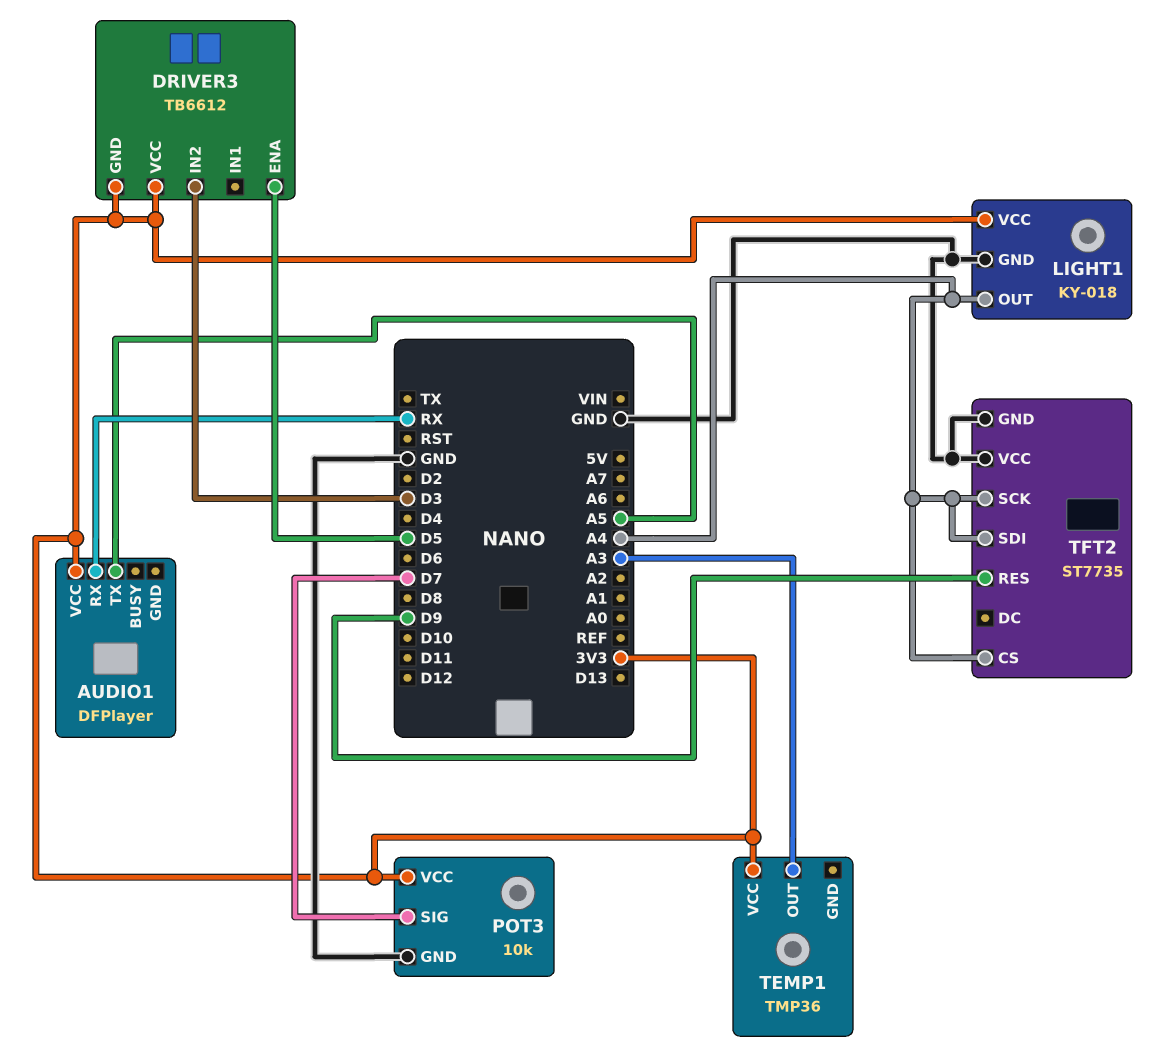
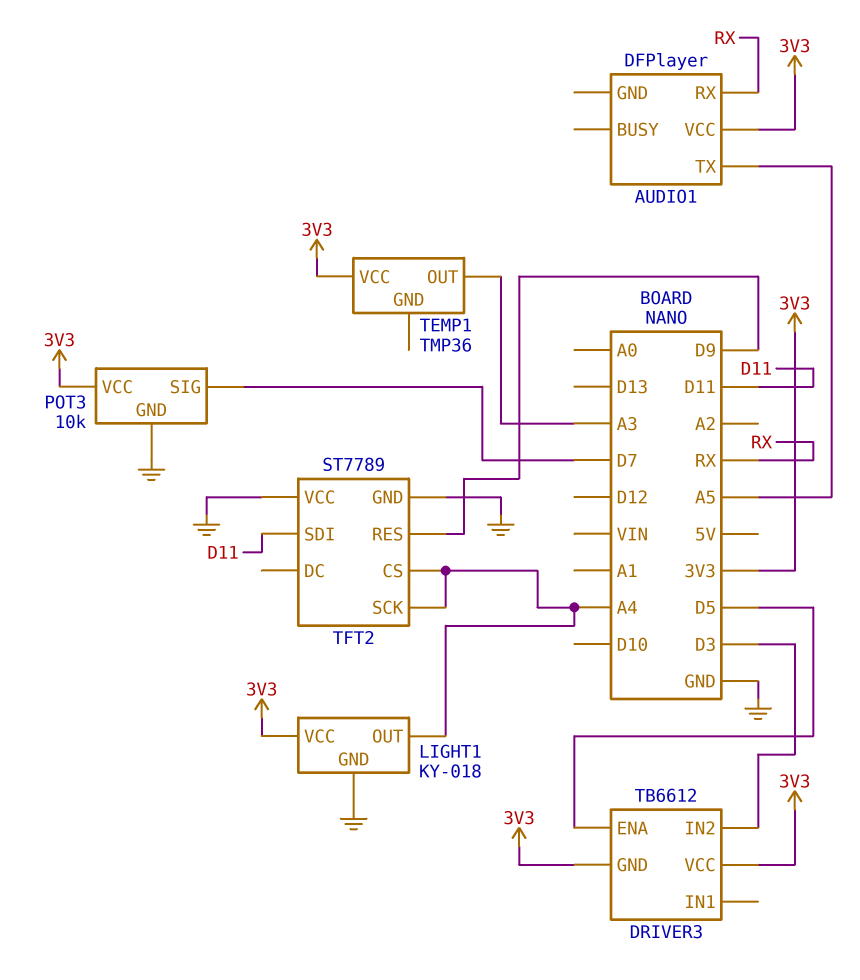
TFT2: ST7735 -> ST7789
TFT2 pin SDI: A4 -> D11

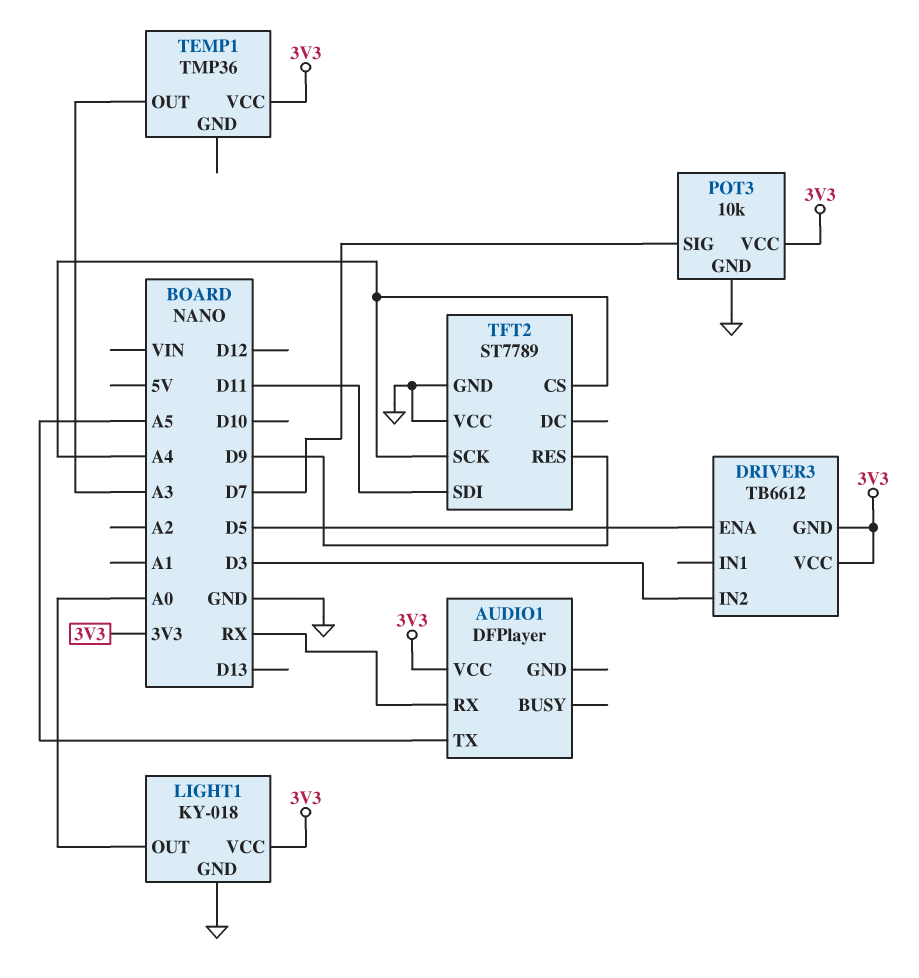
LIGHT1 pin OUT: A4 -> A0

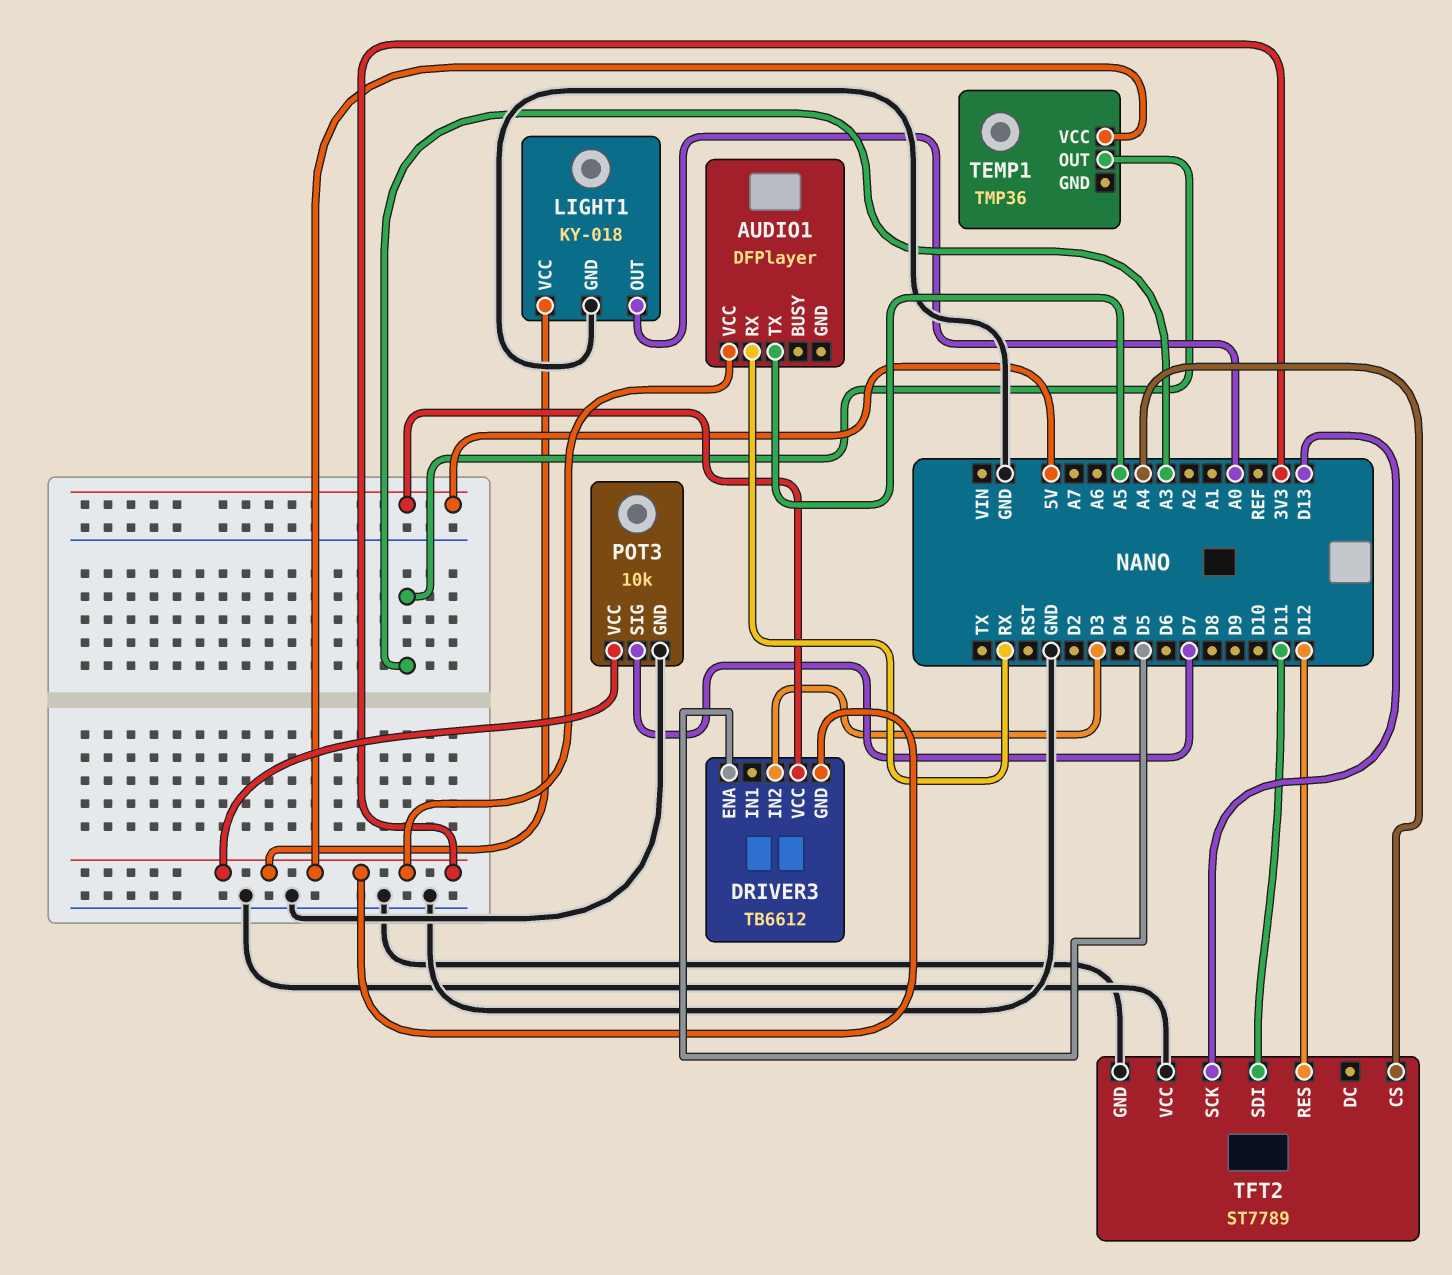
DRIVER3 pin VCC: 3V3 -> 5V
TFT2 pin RES: D9 -> D12
TFT2 pin SCK: A4 -> D13

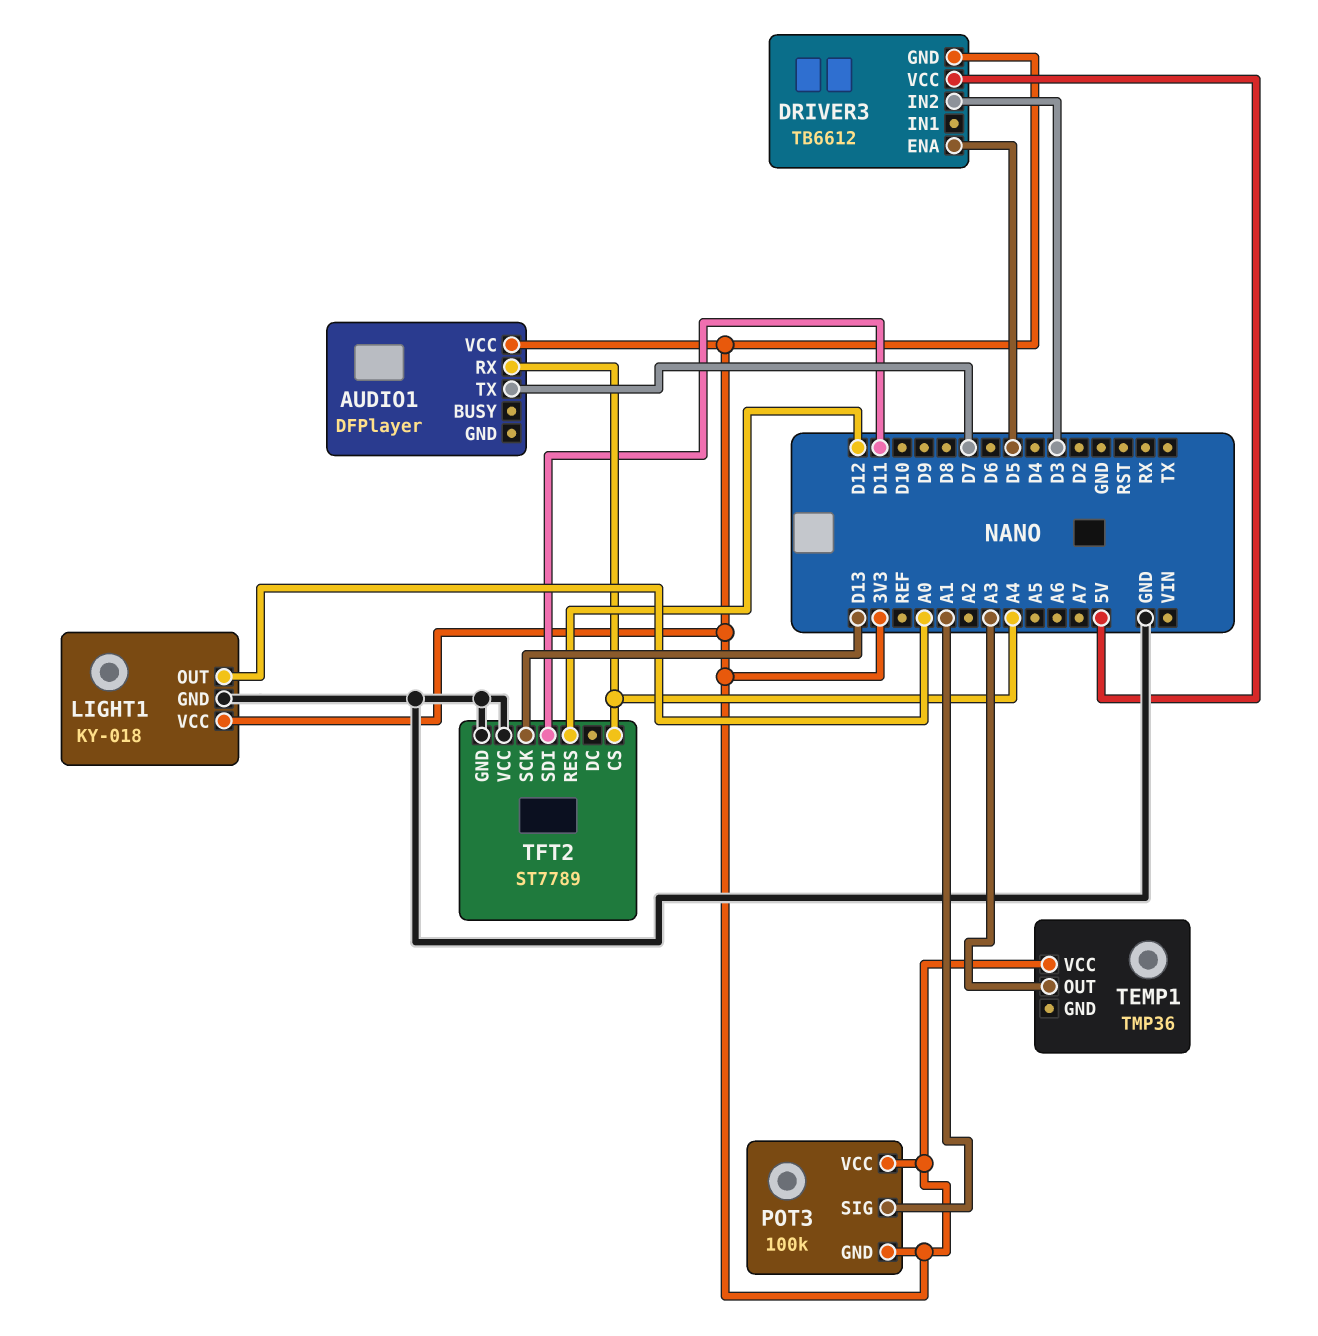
AUDIO1 pin RX: RX -> A4
AUDIO1 pin TX: A5 -> D7
POT3: 10k -> 100k
POT3 pin GND: GND -> 3V3
POT3 pin SIG: D7 -> A1

